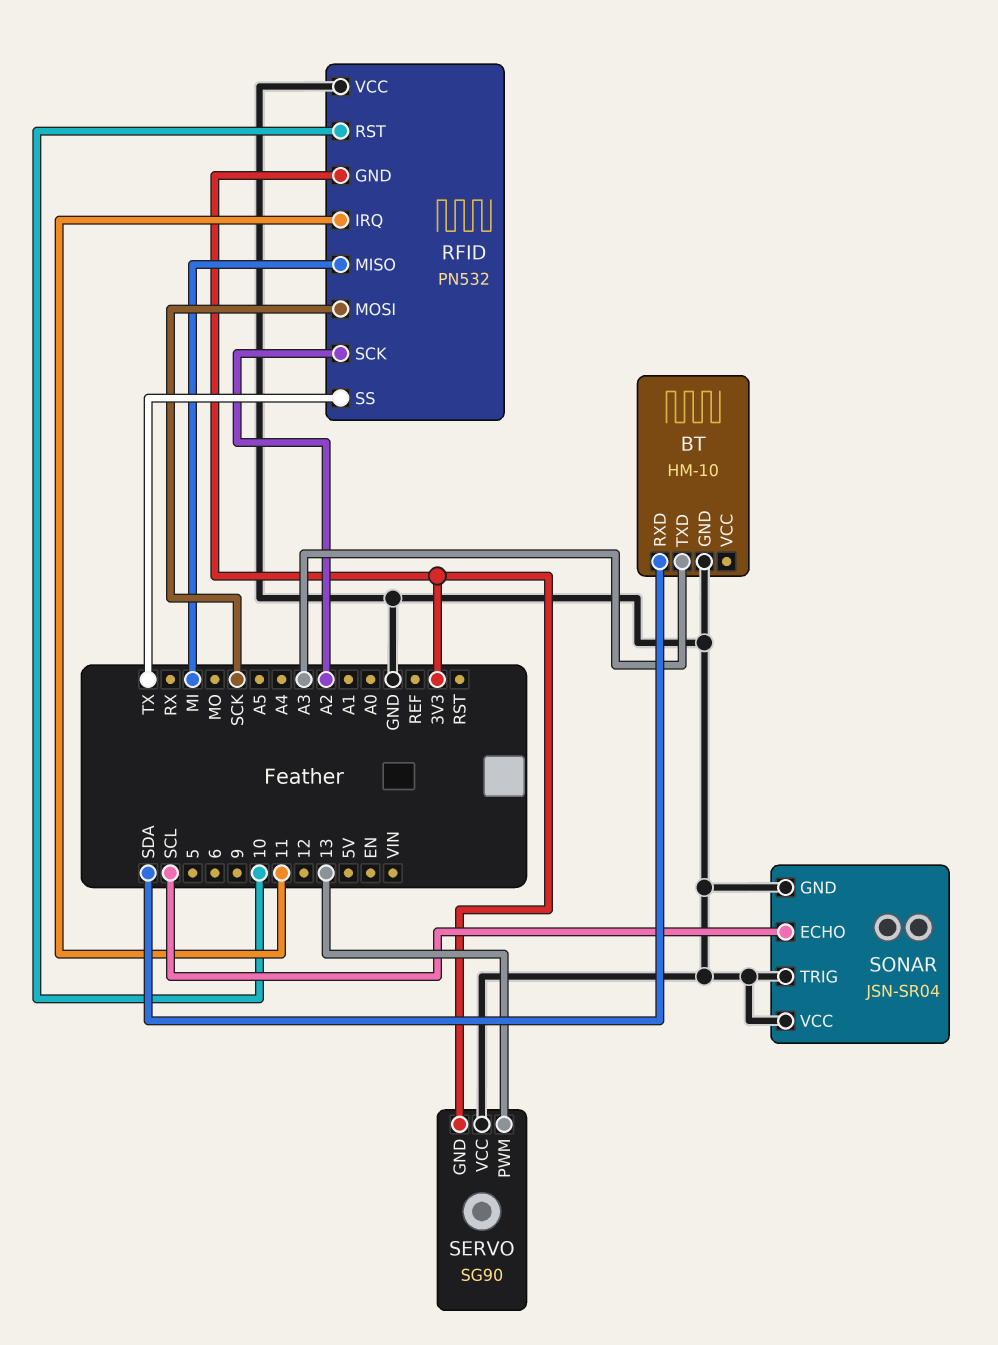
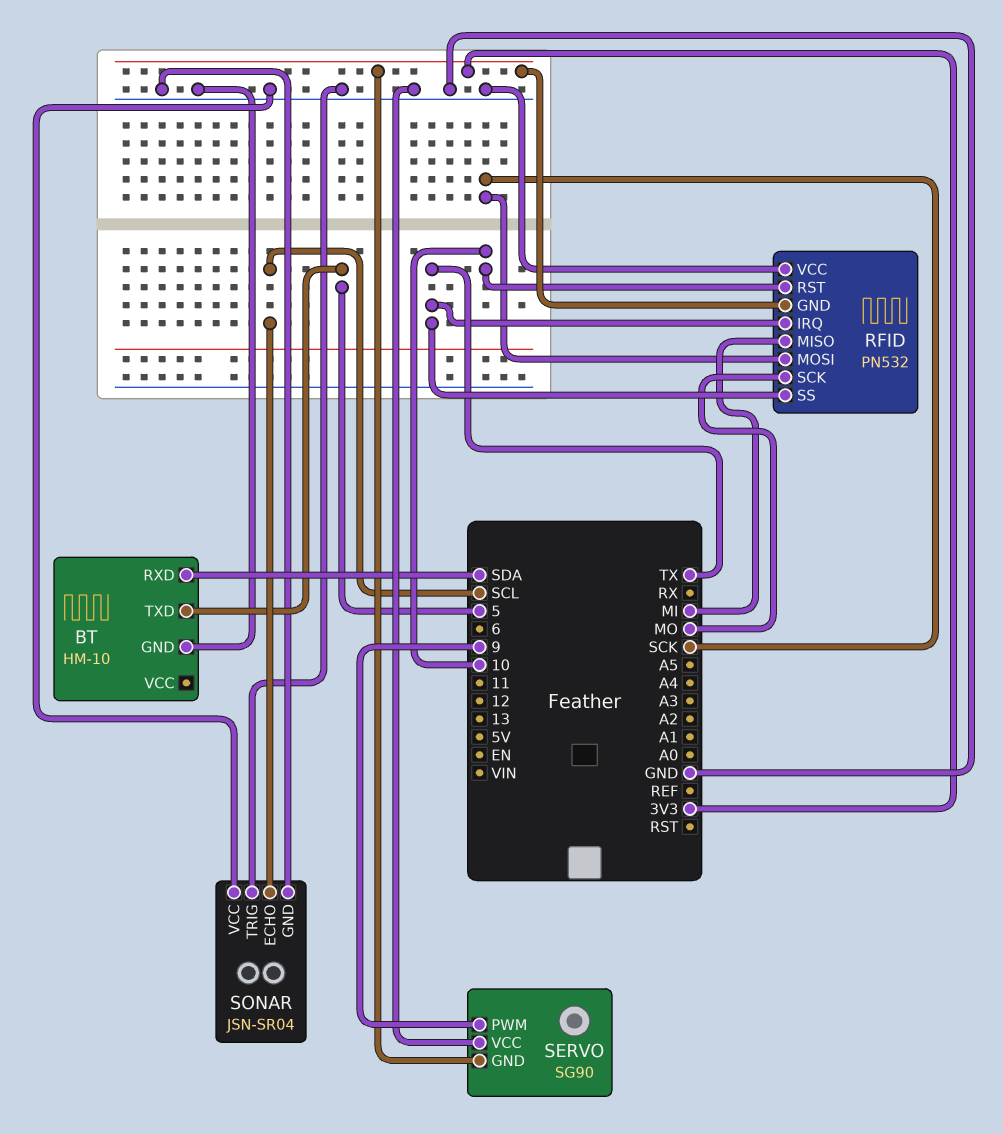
BT pin TXD: A3 -> 5
RFID pin IRQ: 11 -> TX
RFID pin SCK: A2 -> MO
SERVO pin PWM: 13 -> 9

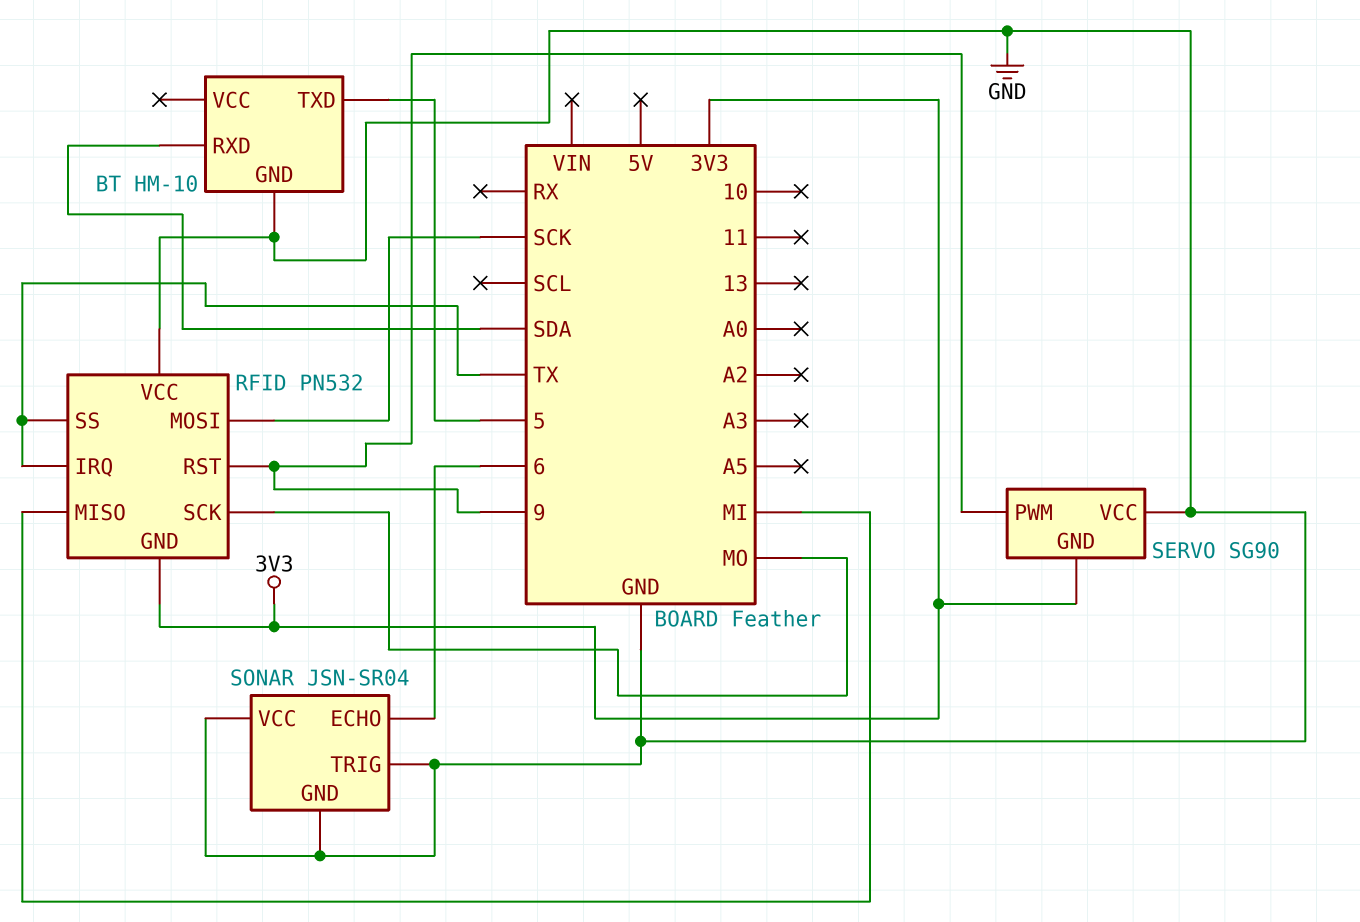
RFID pin RST: 10 -> 9
SONAR pin ECHO: SCL -> 6

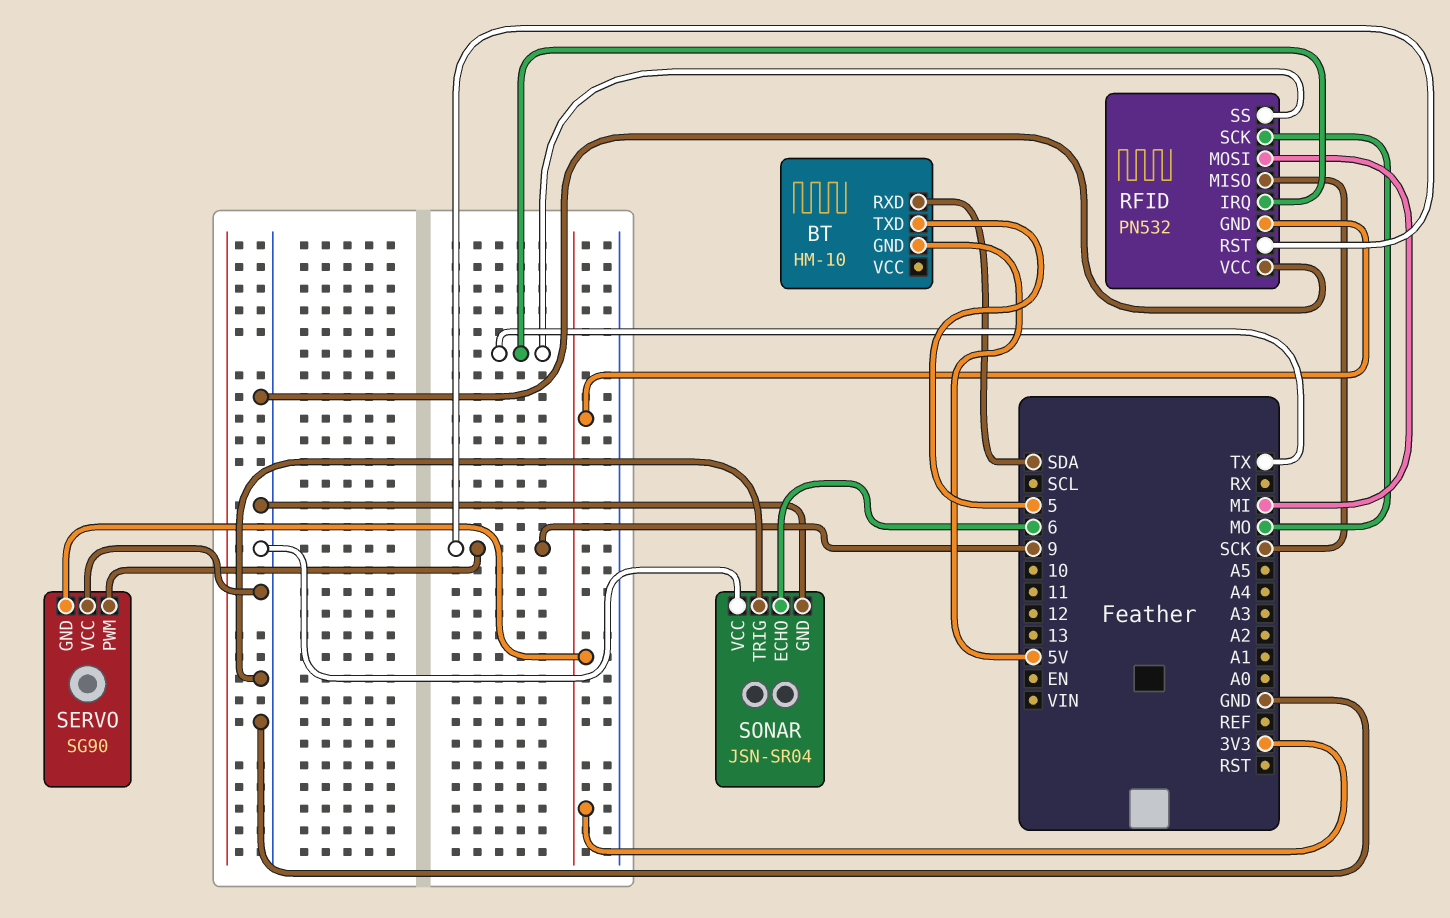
BT pin GND: GND -> 5V
RFID pin MISO: MI -> SCK
RFID pin MOSI: SCK -> MI

